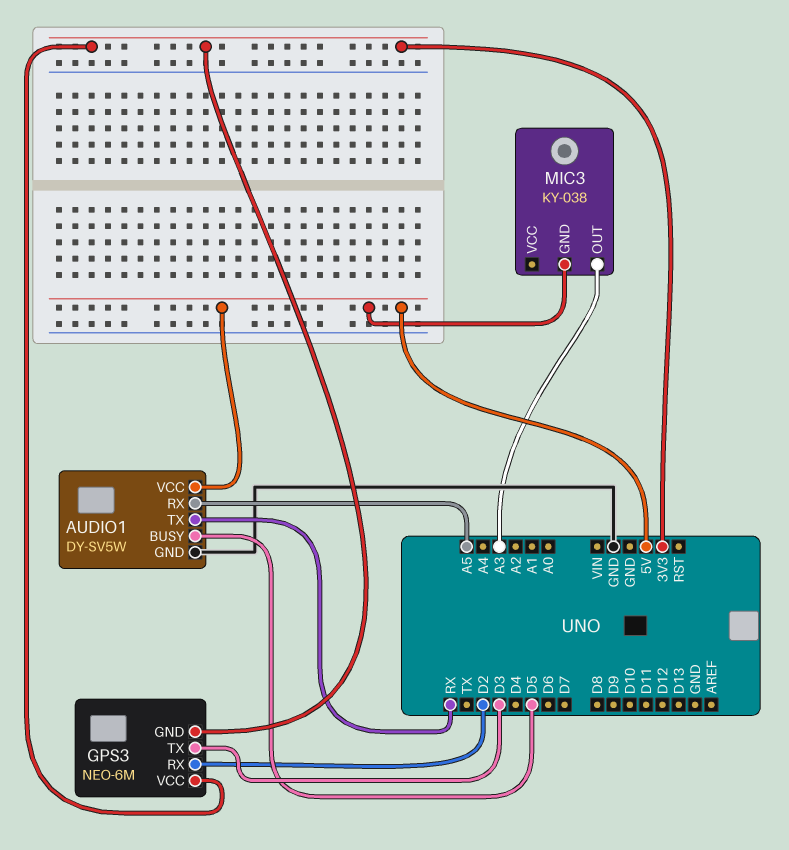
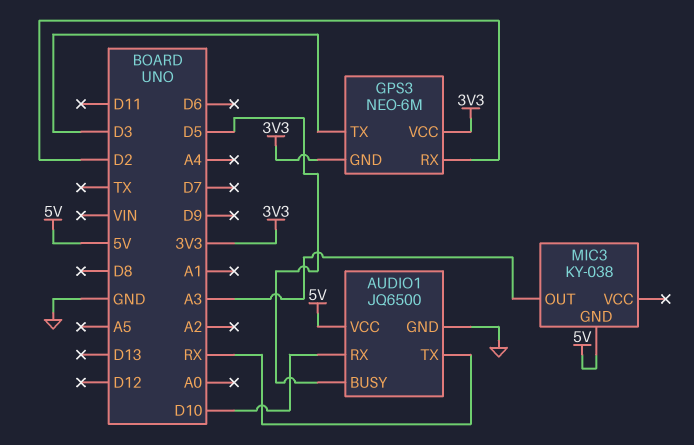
AUDIO1: DY-SV5W -> JQ6500
AUDIO1 pin RX: A5 -> D10

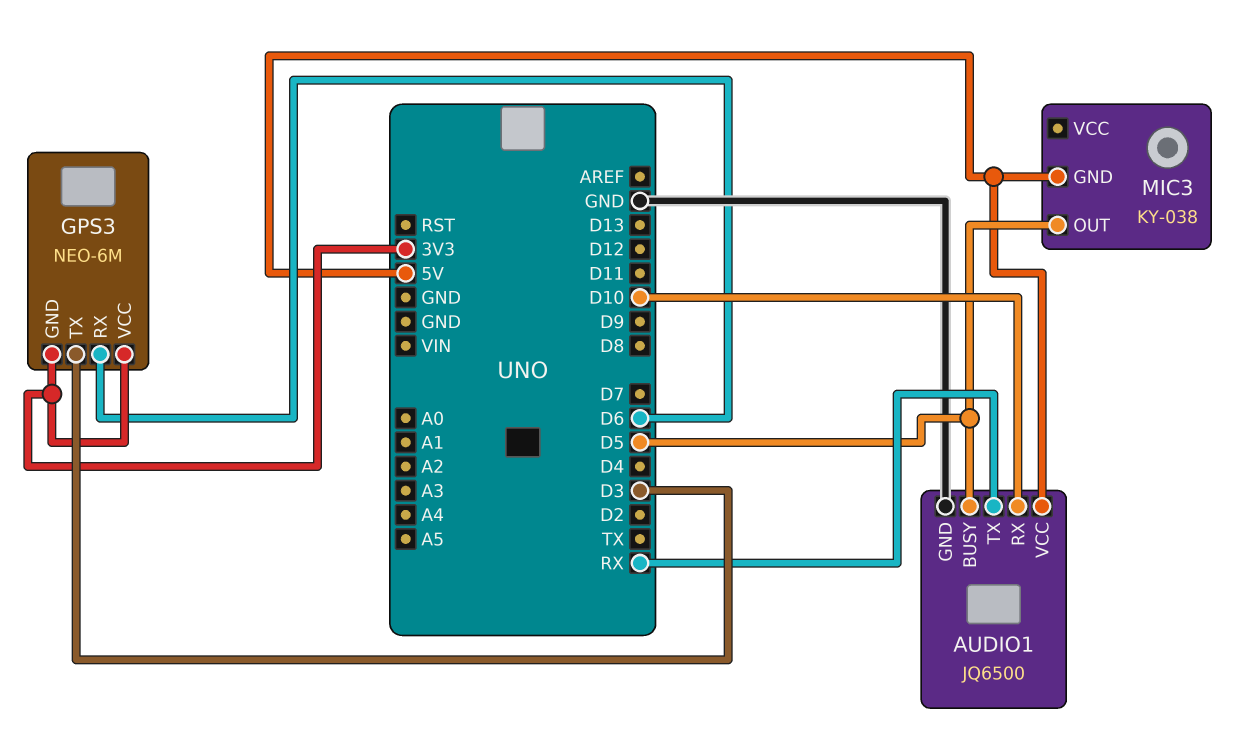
GPS3 pin RX: D2 -> D6
MIC3 pin OUT: A3 -> D5

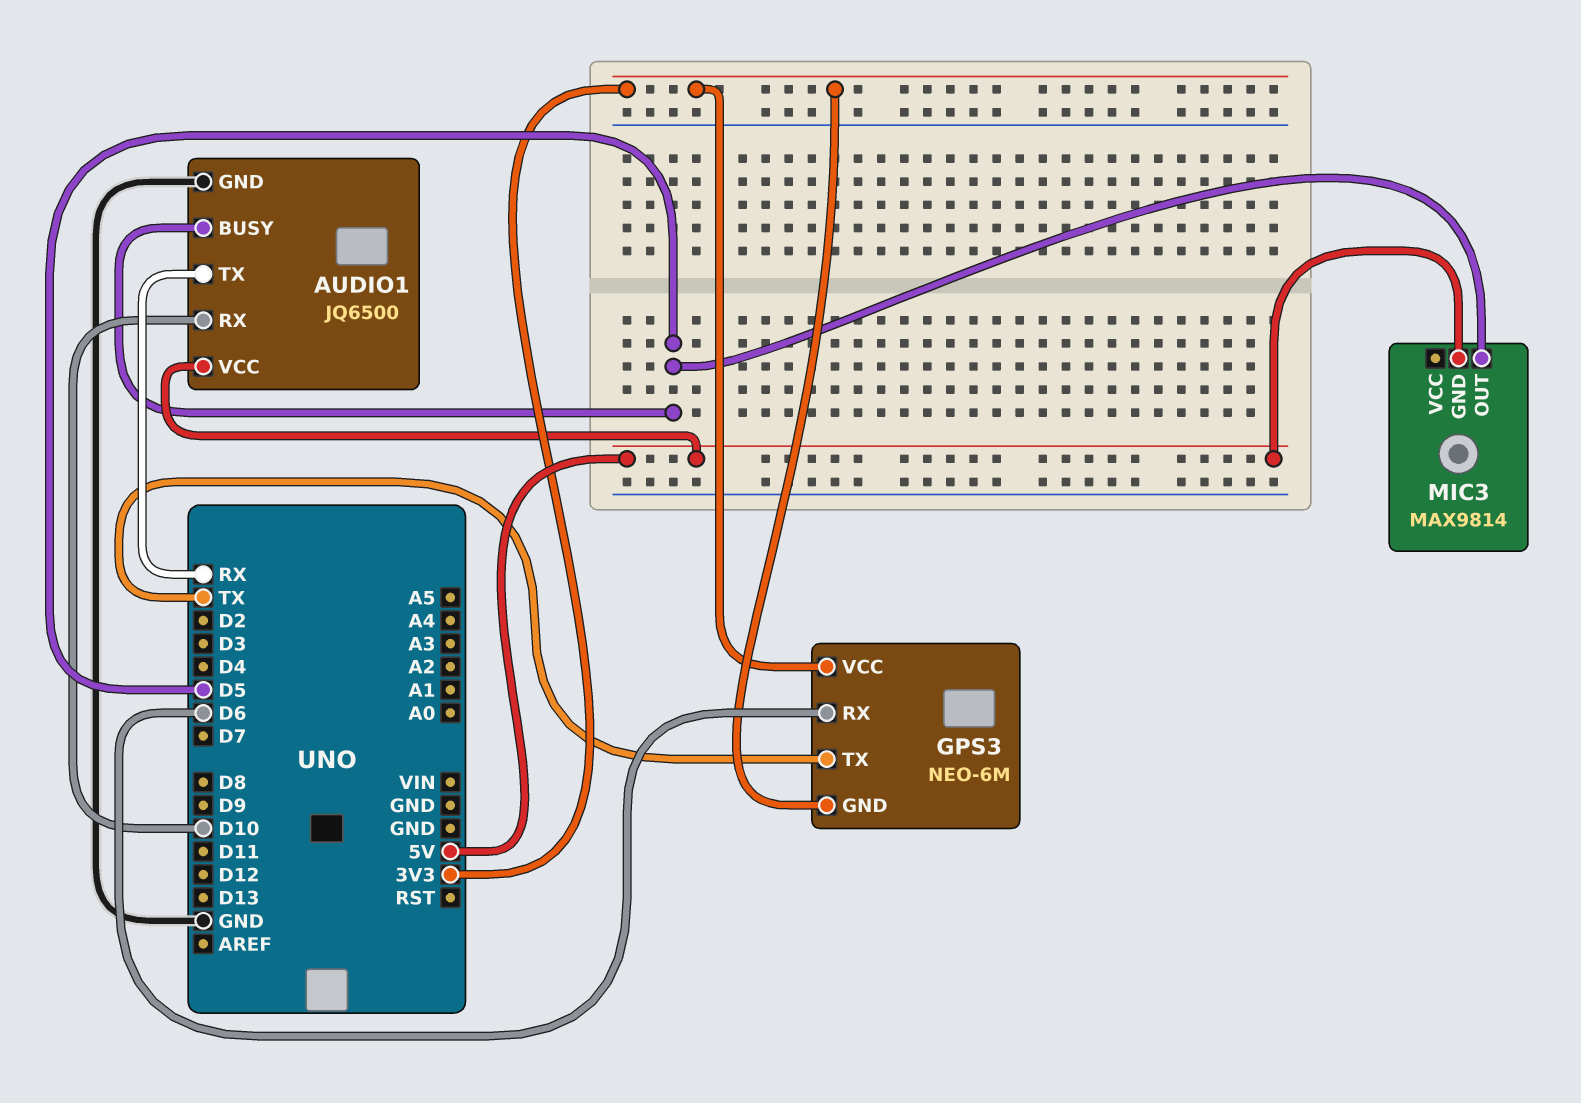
GPS3 pin TX: D3 -> TX
MIC3: KY-038 -> MAX9814

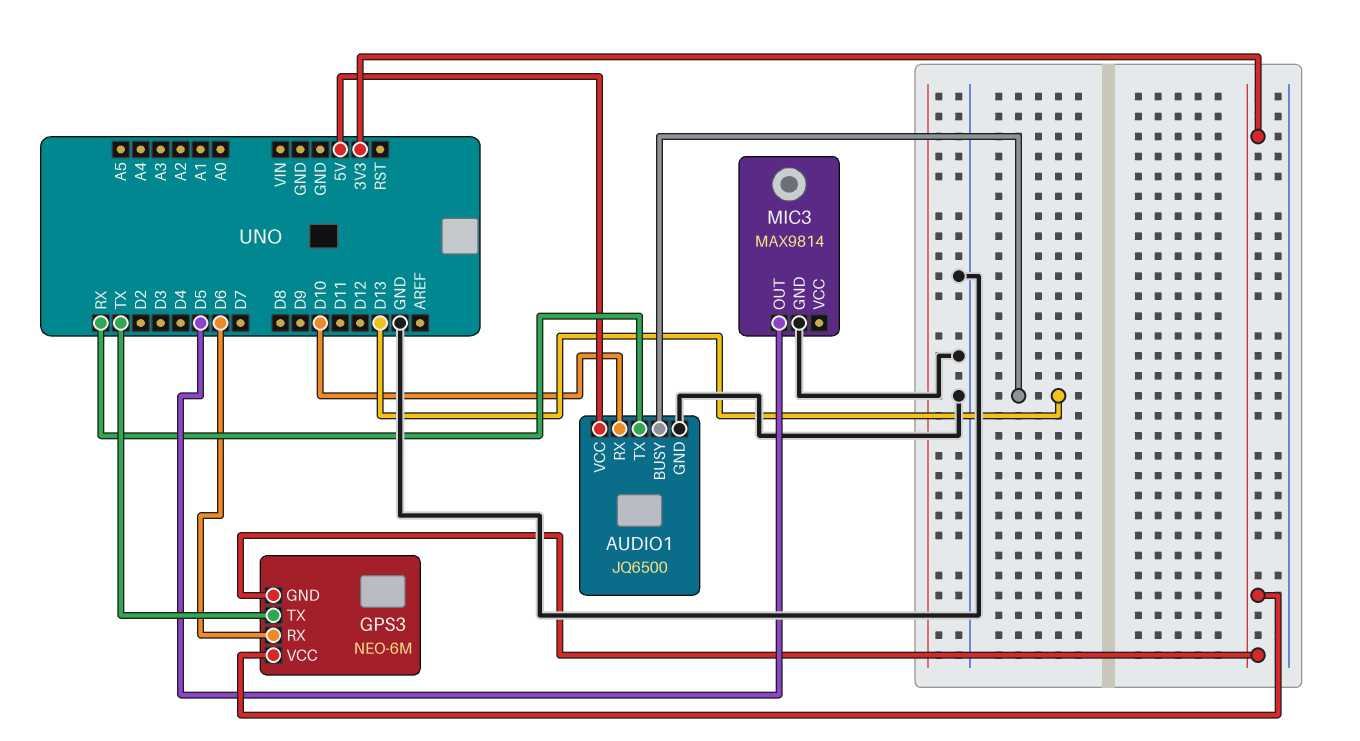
AUDIO1 pin BUSY: D5 -> D13
MIC3 pin GND: 5V -> GND

